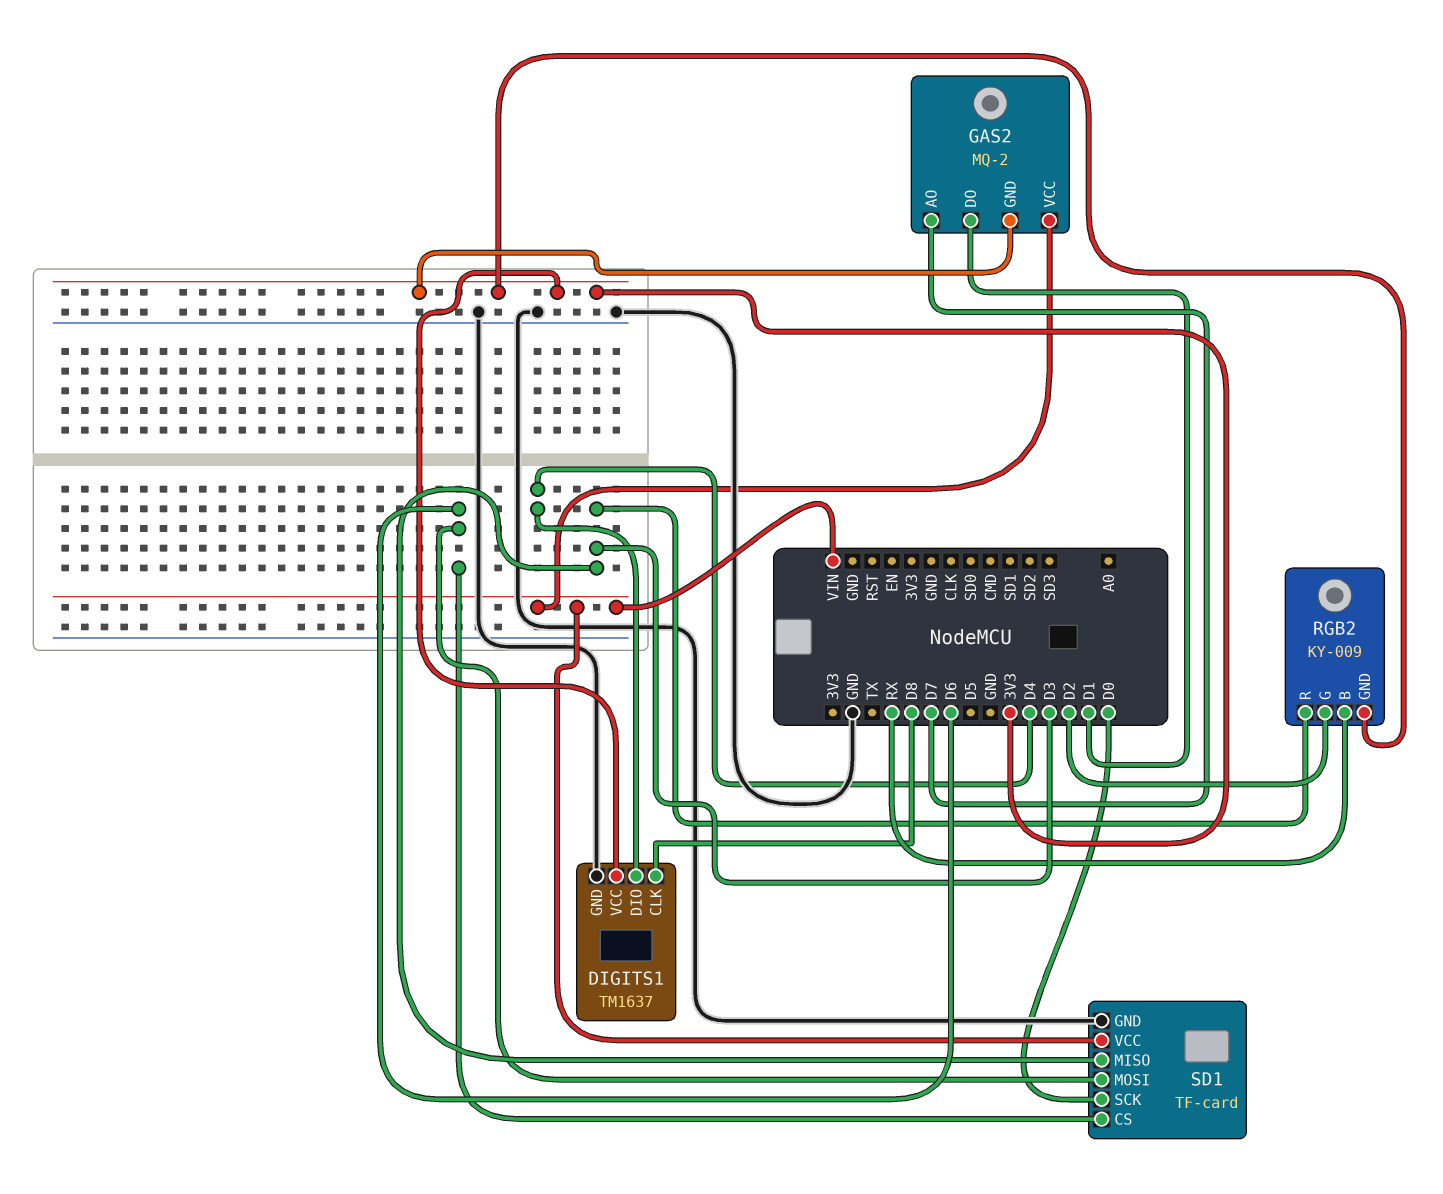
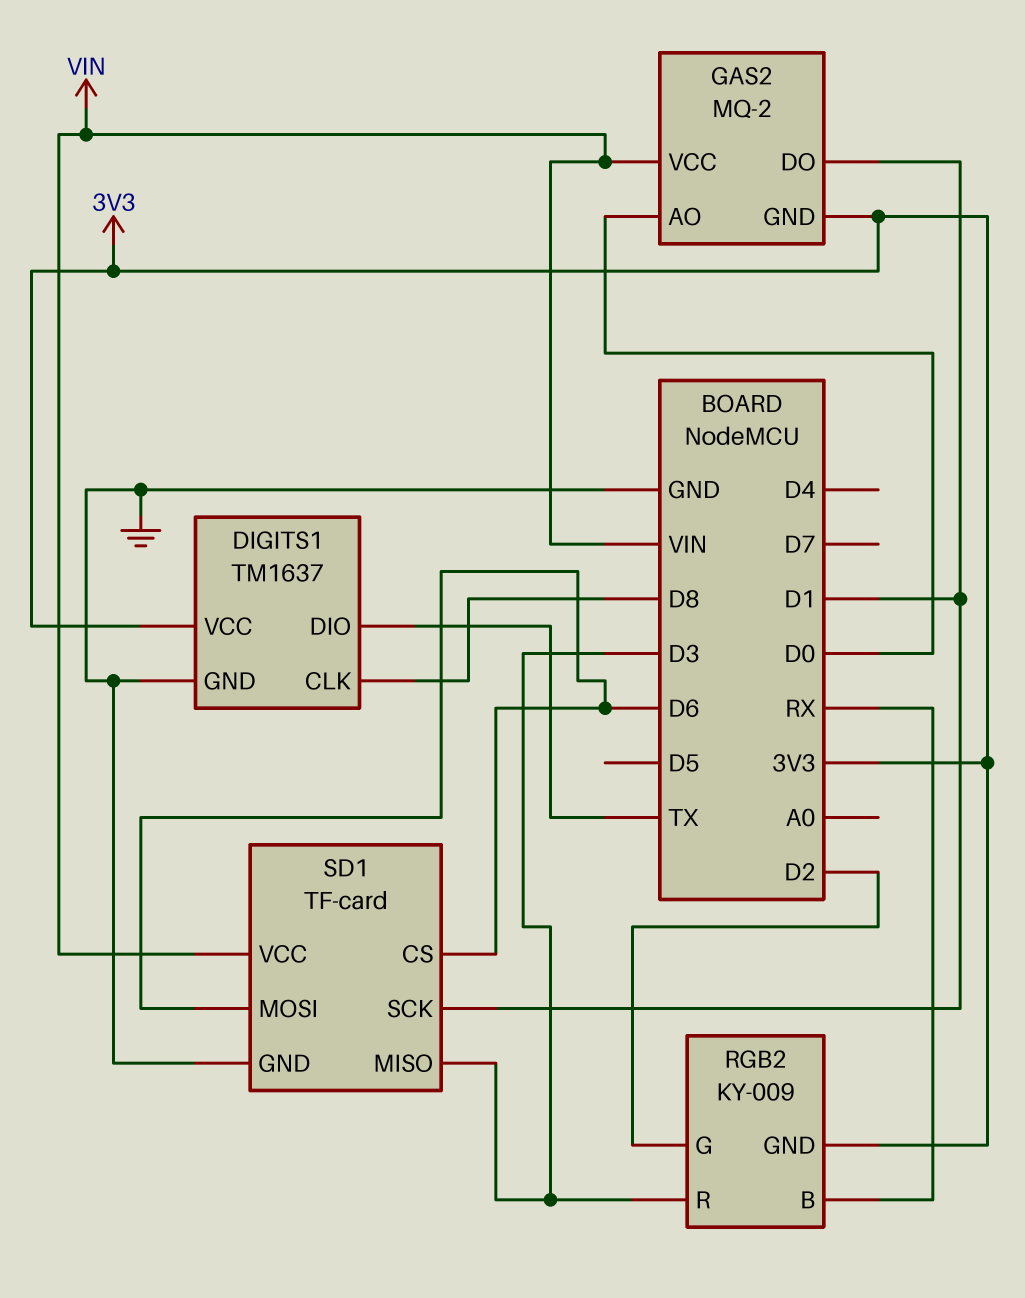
DIGITS1 pin DIO: D4 -> TX
GAS2 pin AO: D7 -> D0
SD1 pin SCK: D0 -> D1

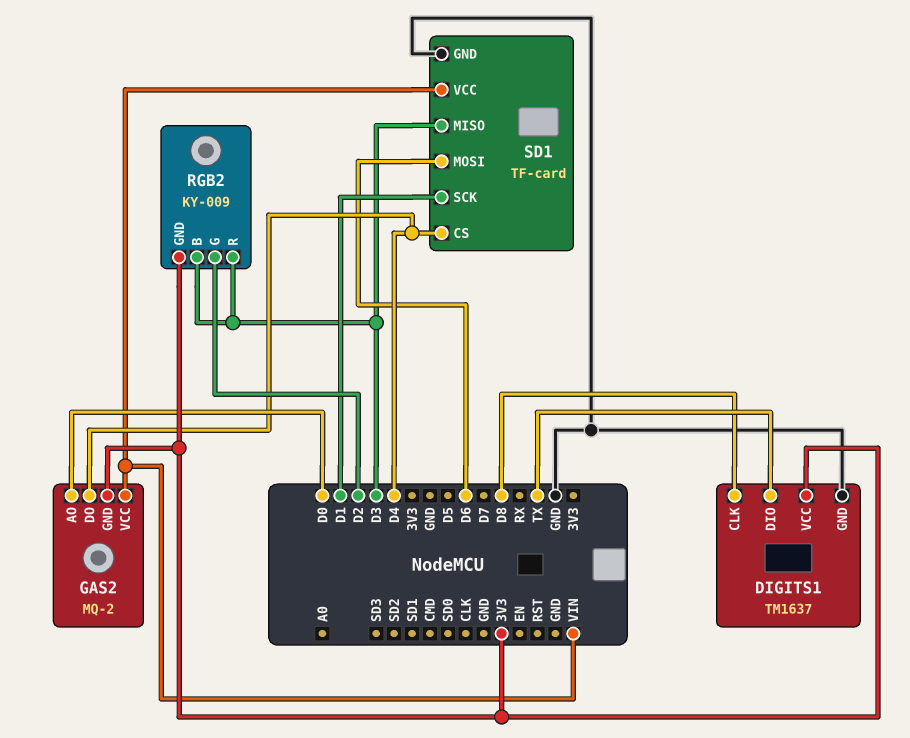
GAS2 pin DO: D1 -> D4
RGB2 pin B: RX -> D3
SD1 pin CS: D6 -> D4

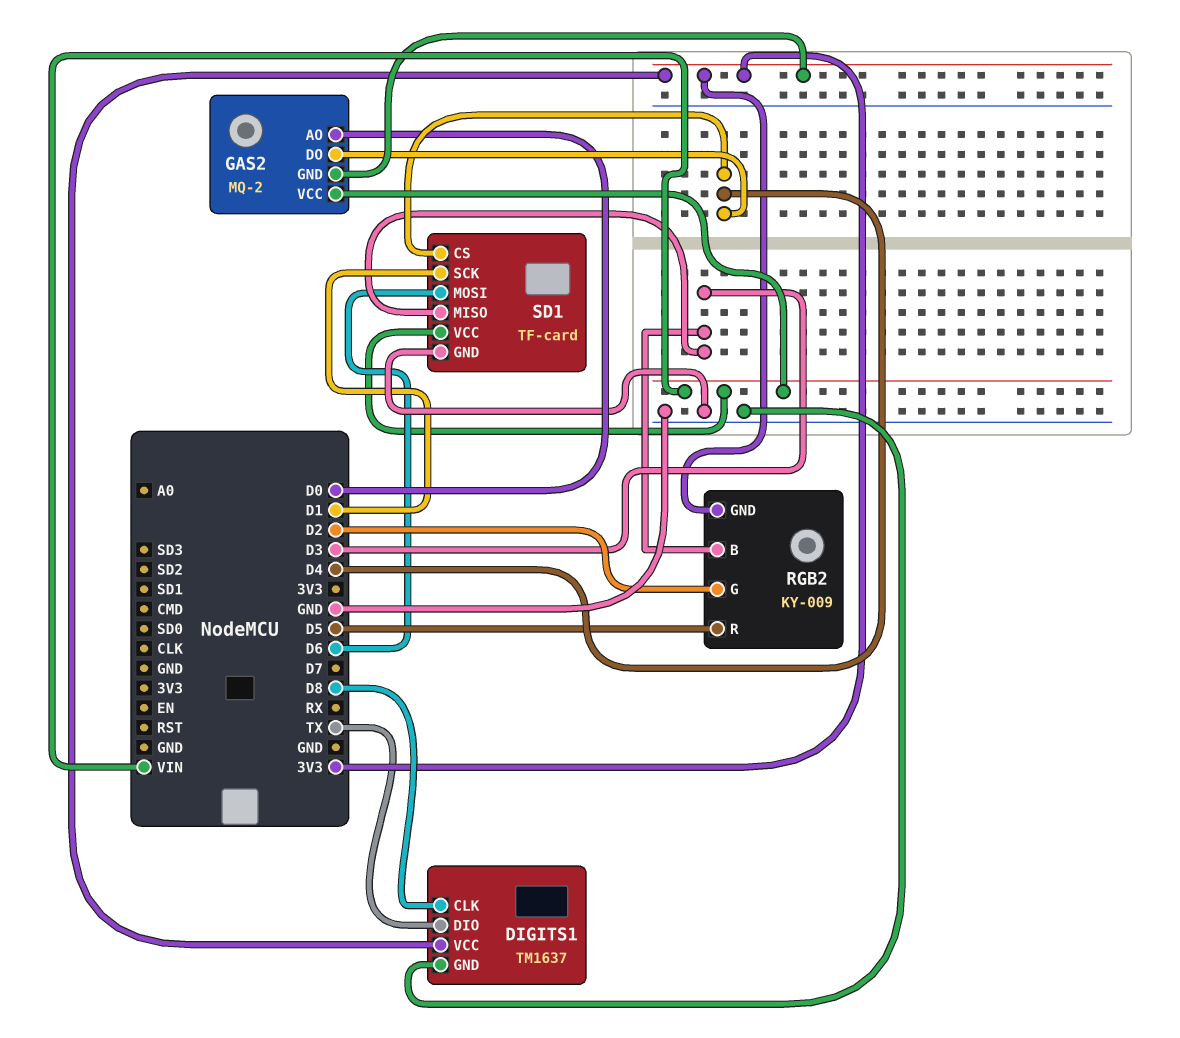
RGB2 pin R: D3 -> D5

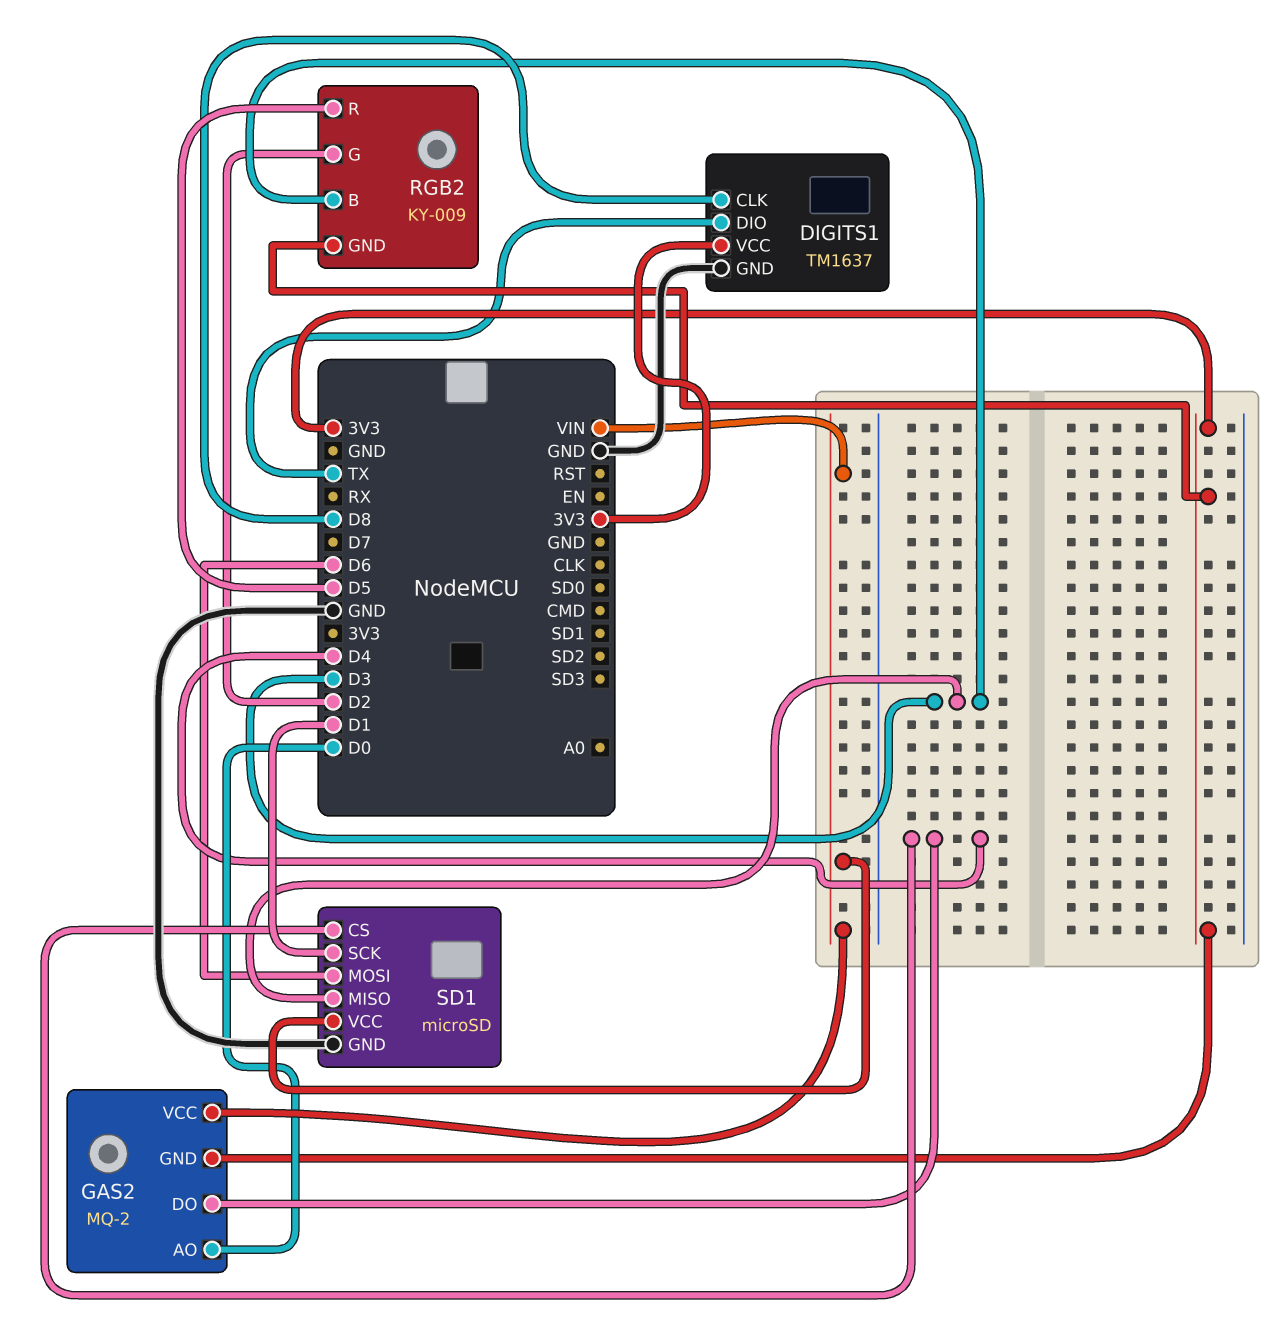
SD1: TF-card -> microSD

